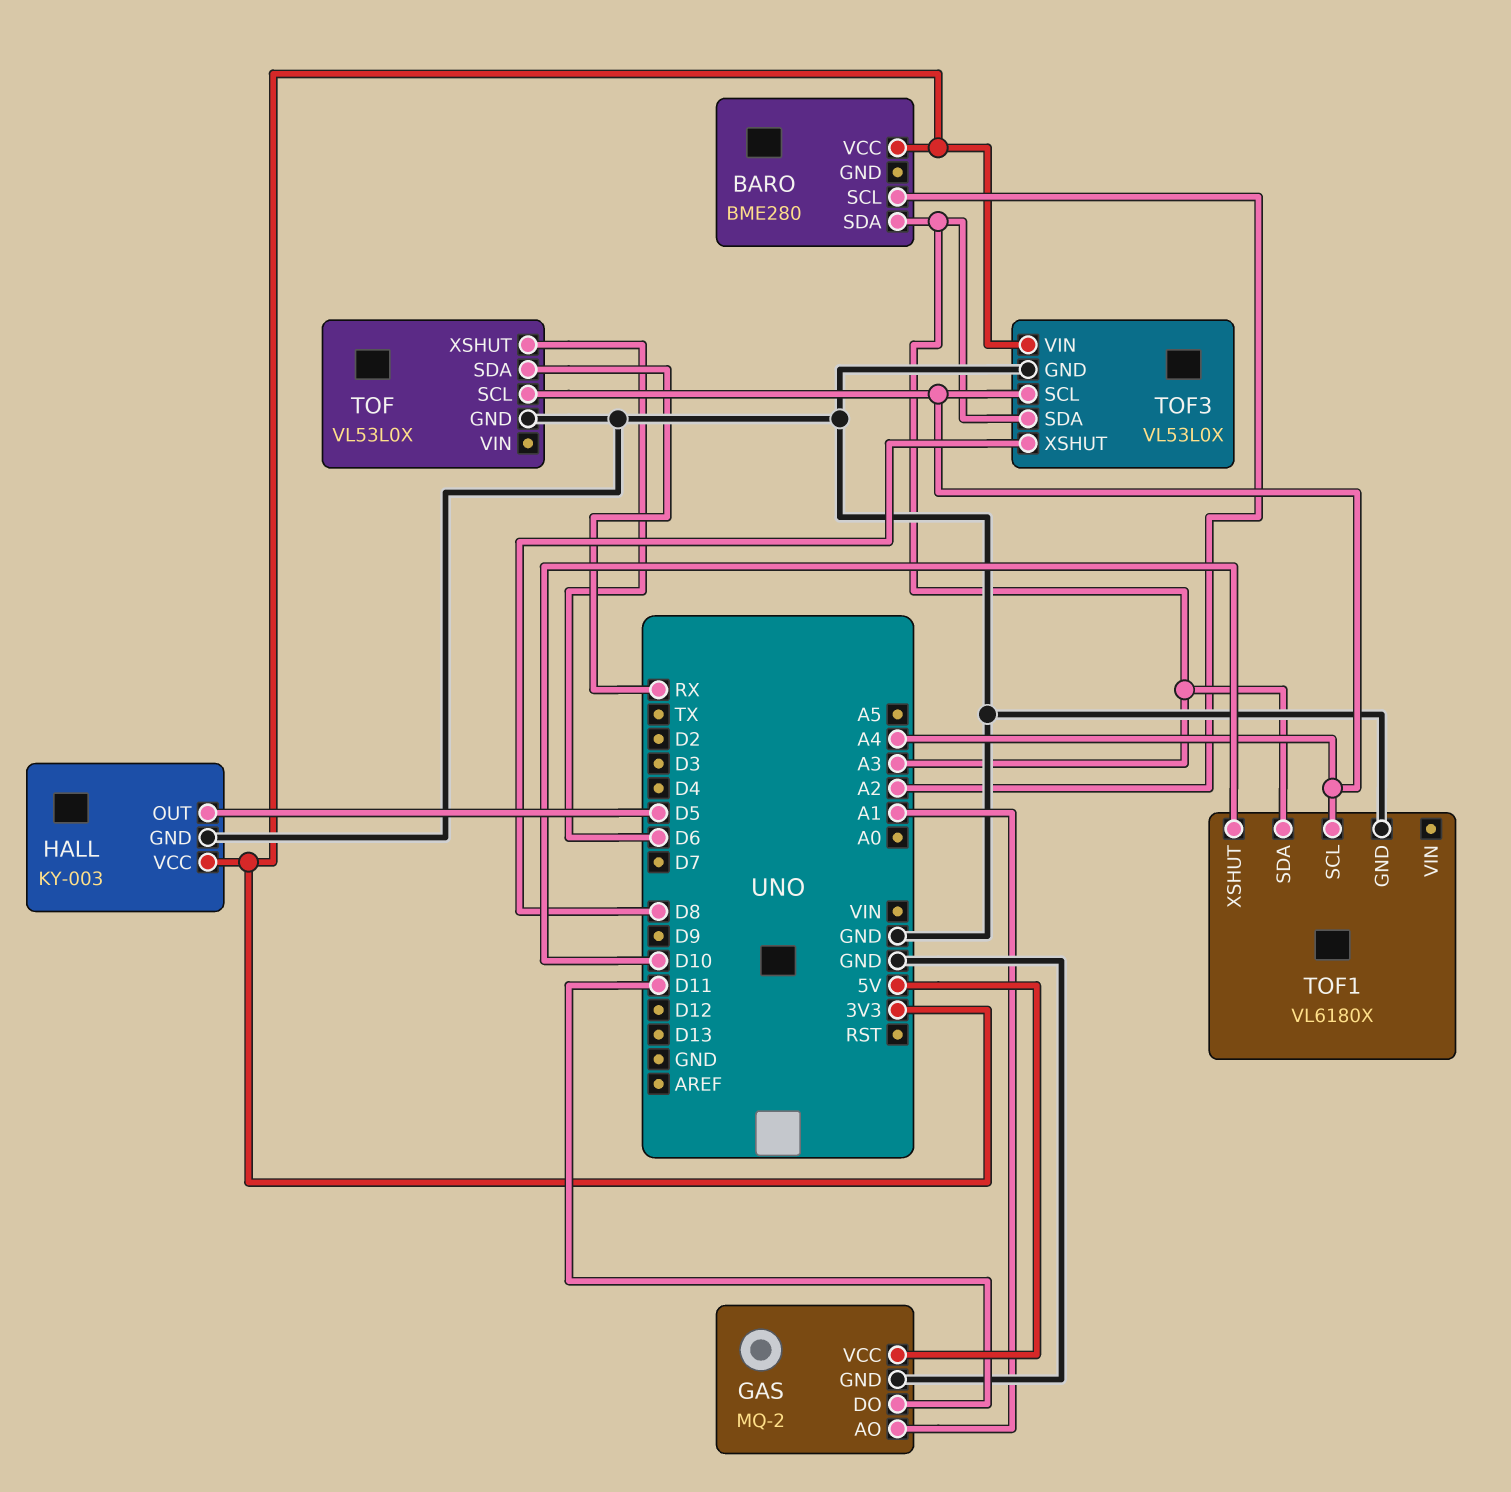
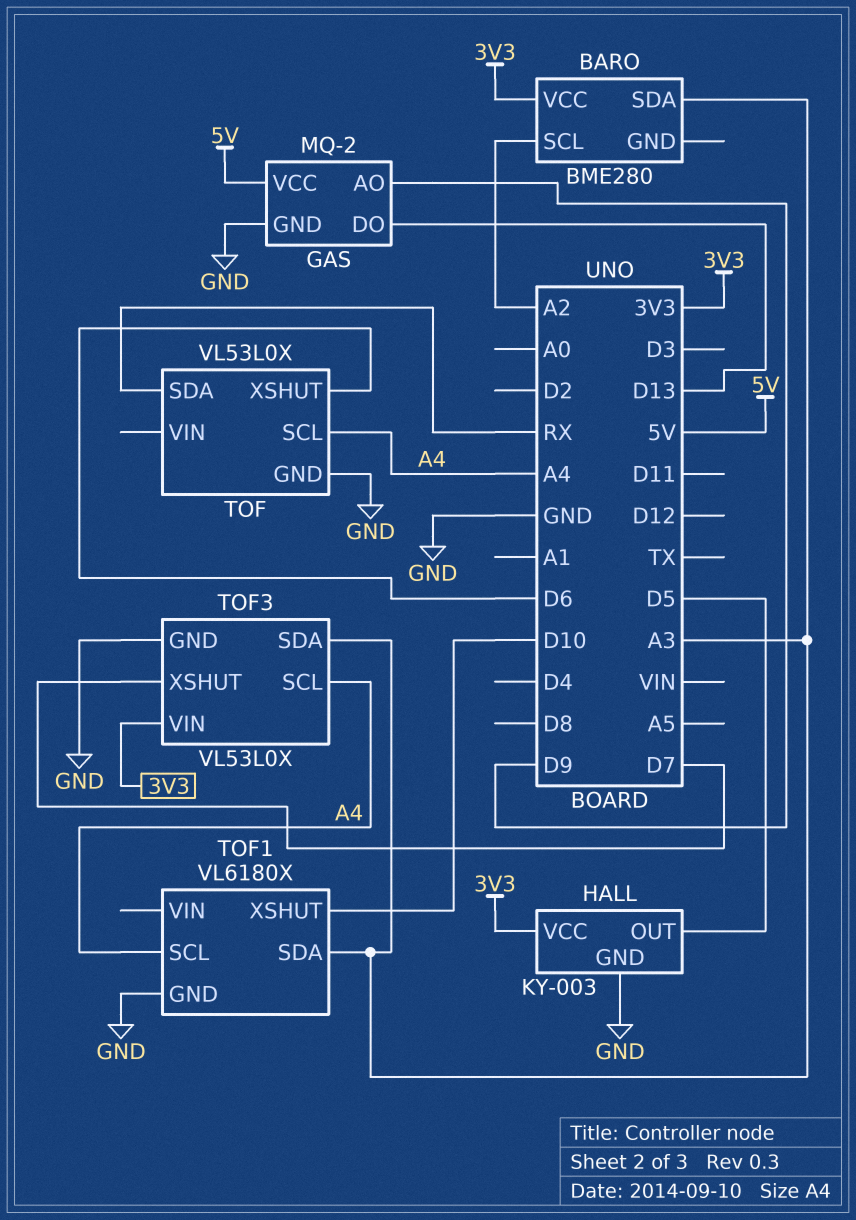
GAS pin AO: A1 -> D9
GAS pin DO: D11 -> D13
TOF3 pin XSHUT: D8 -> D7

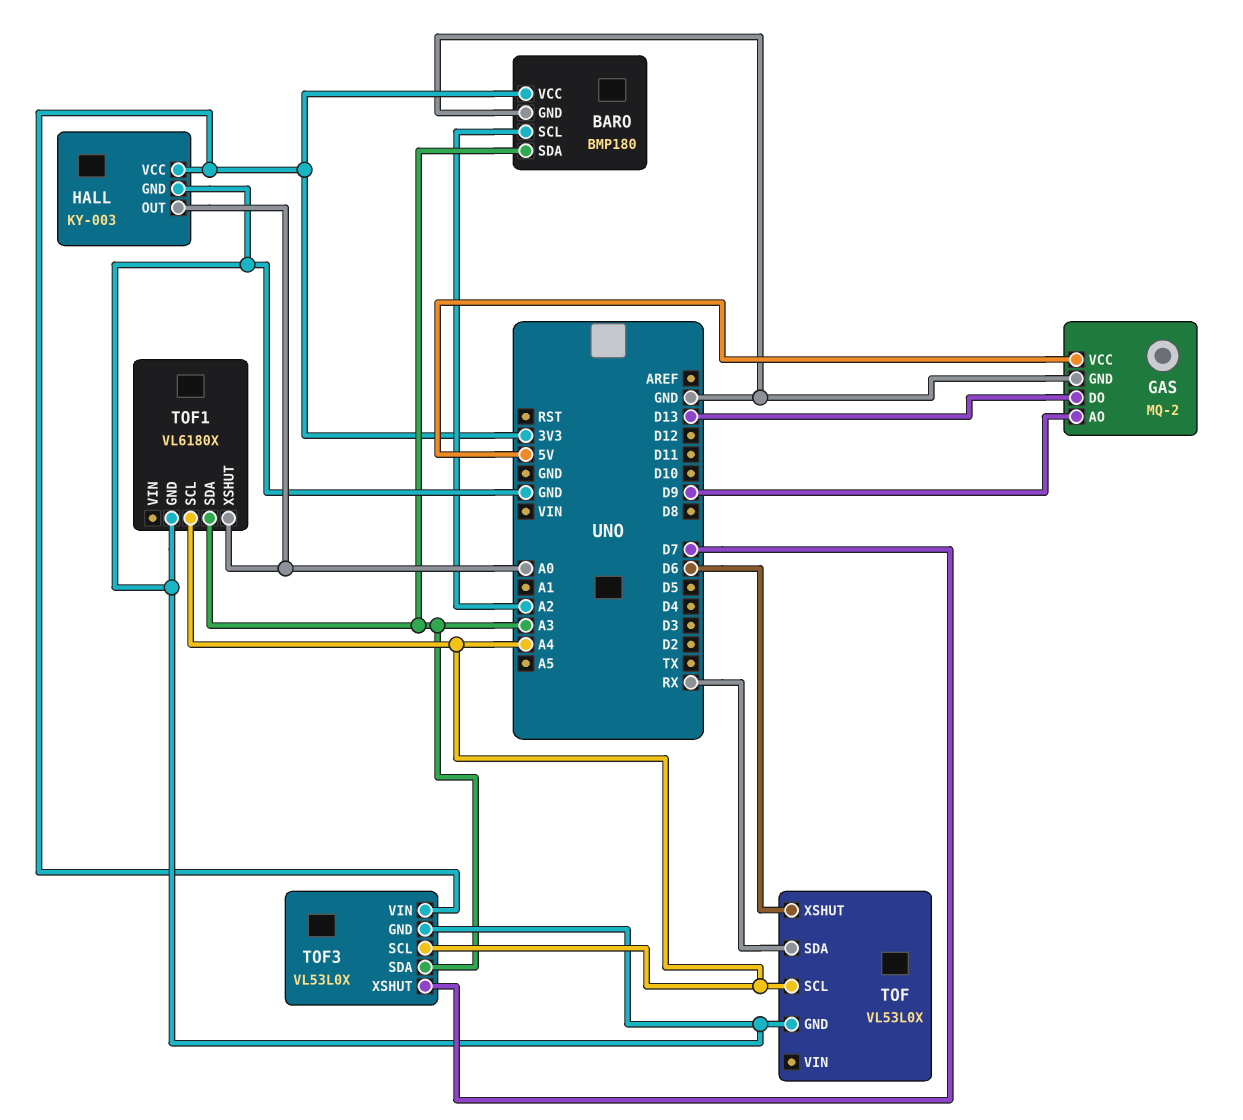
BARO: BME280 -> BMP180
BARO pin GND: none -> GND
HALL pin OUT: D5 -> A0
TOF1 pin XSHUT: D10 -> A0

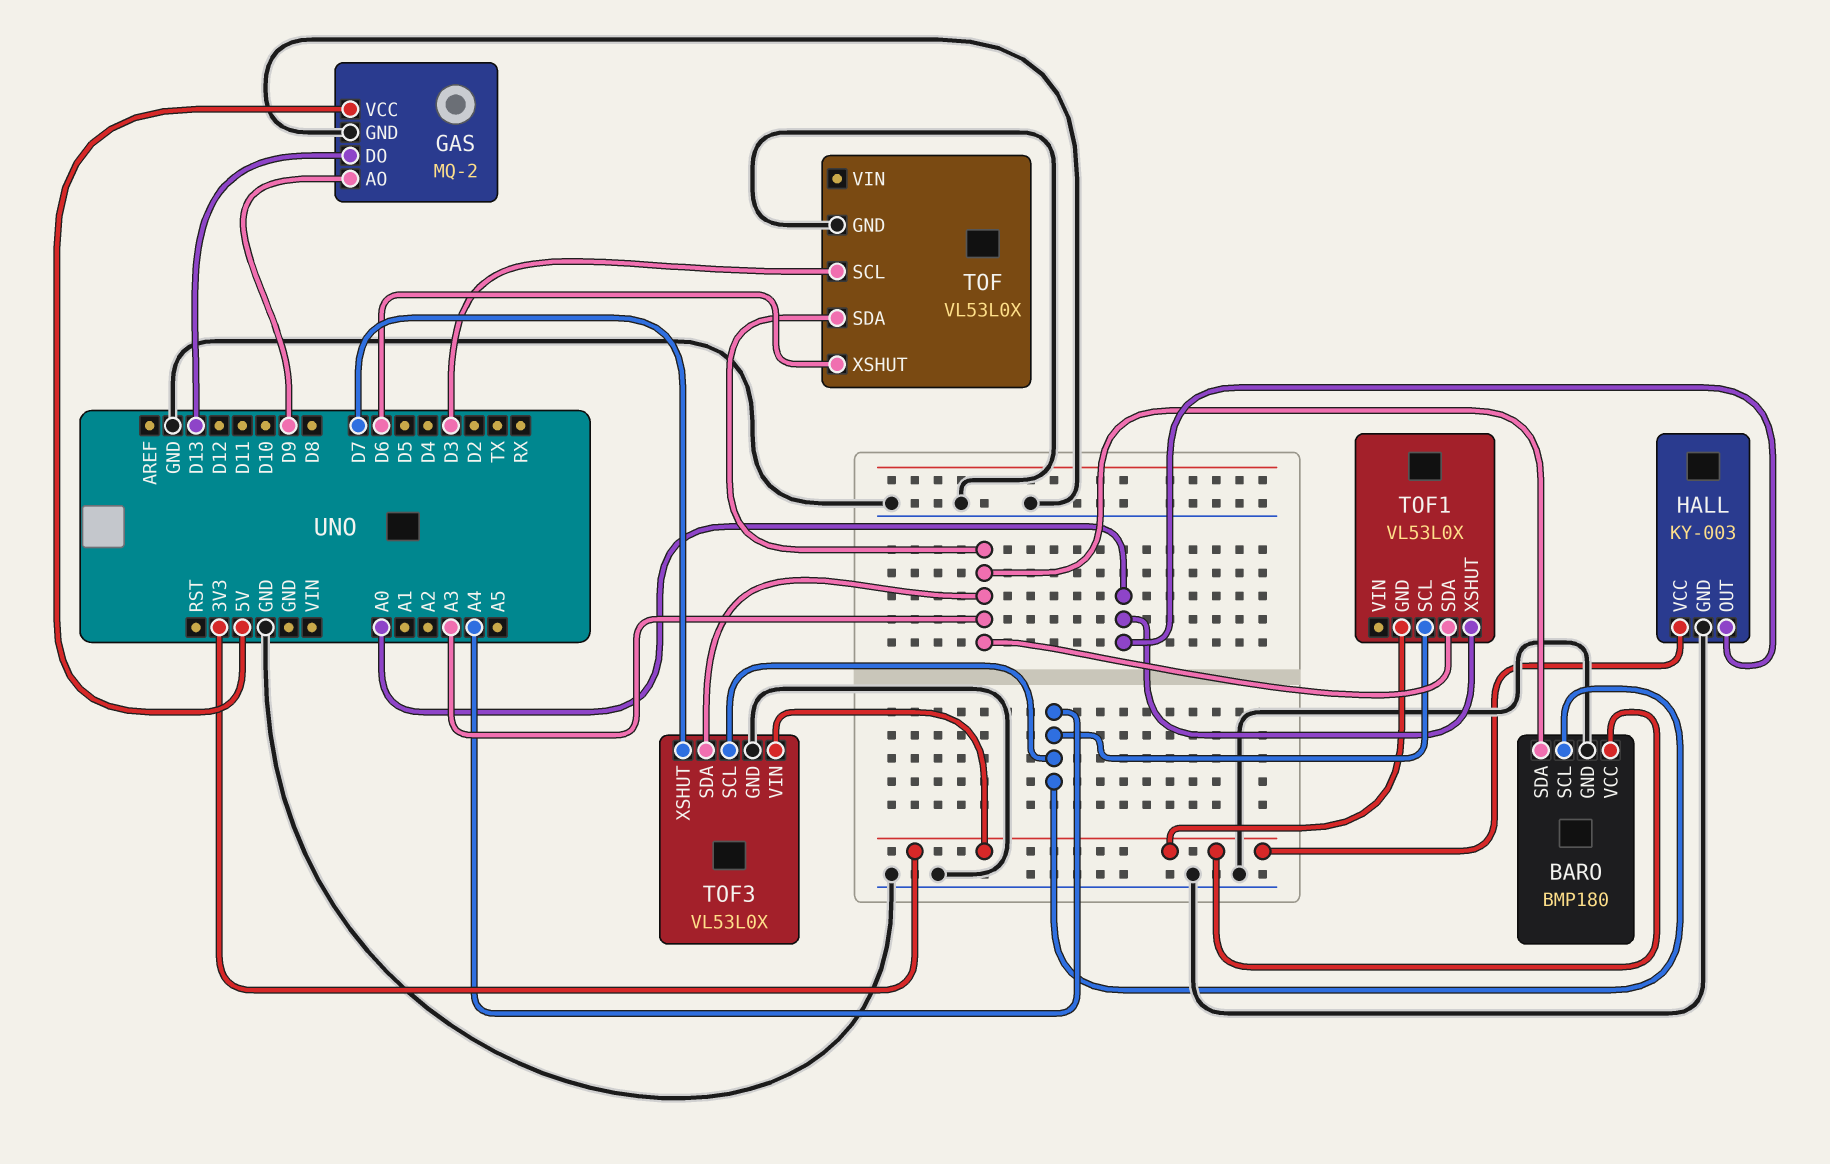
BARO pin SCL: A2 -> A4
TOF pin SCL: A4 -> D3
TOF pin SDA: RX -> A3
TOF1: VL6180X -> VL53L0X
TOF1 pin GND: GND -> 3V3

